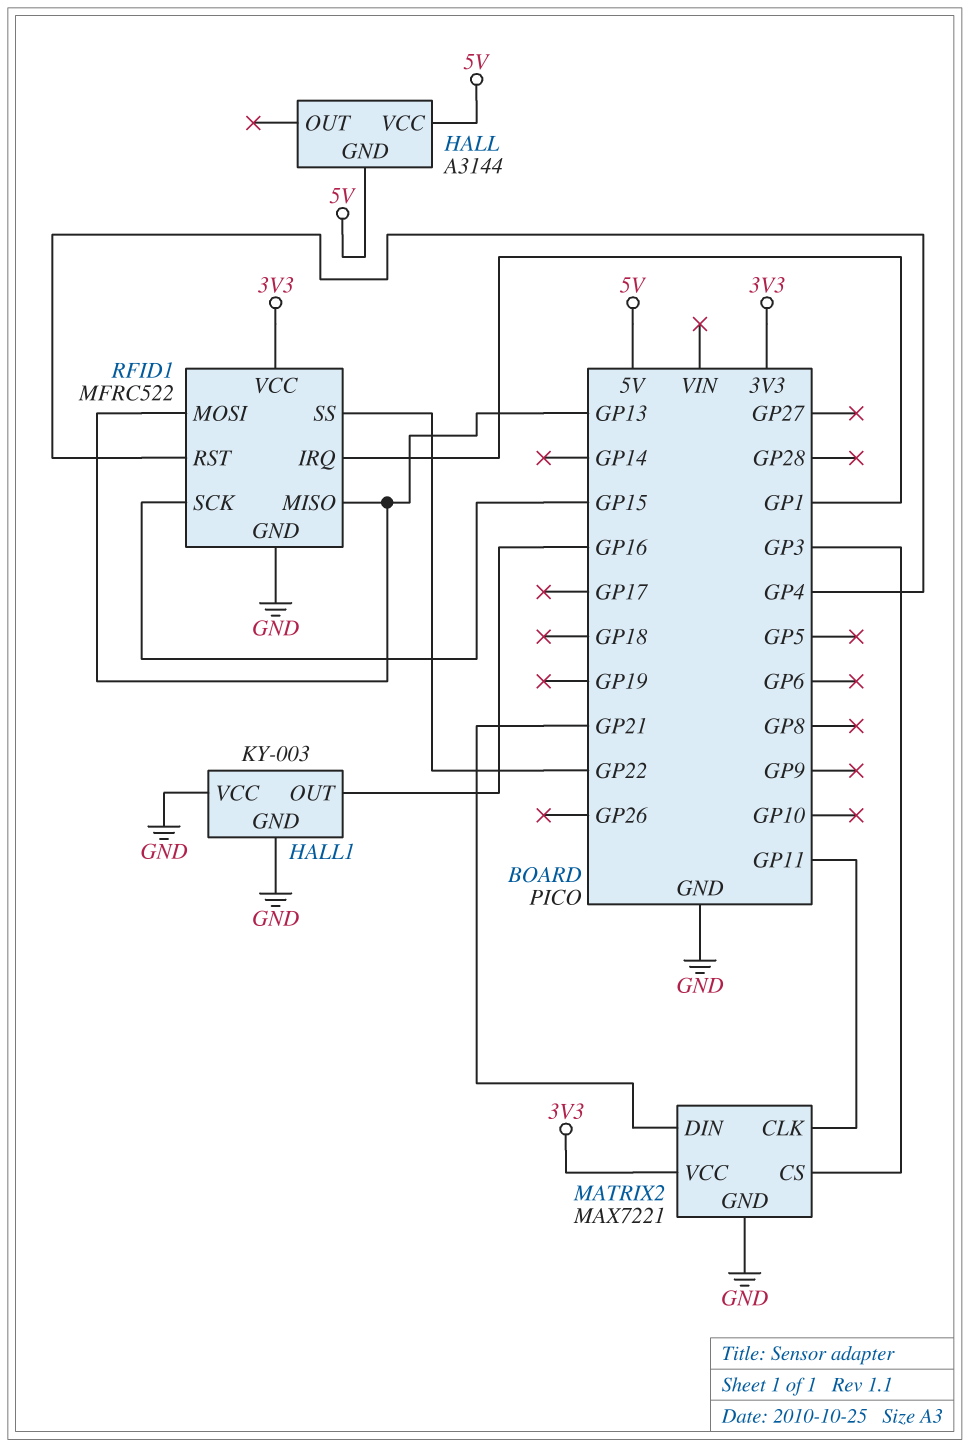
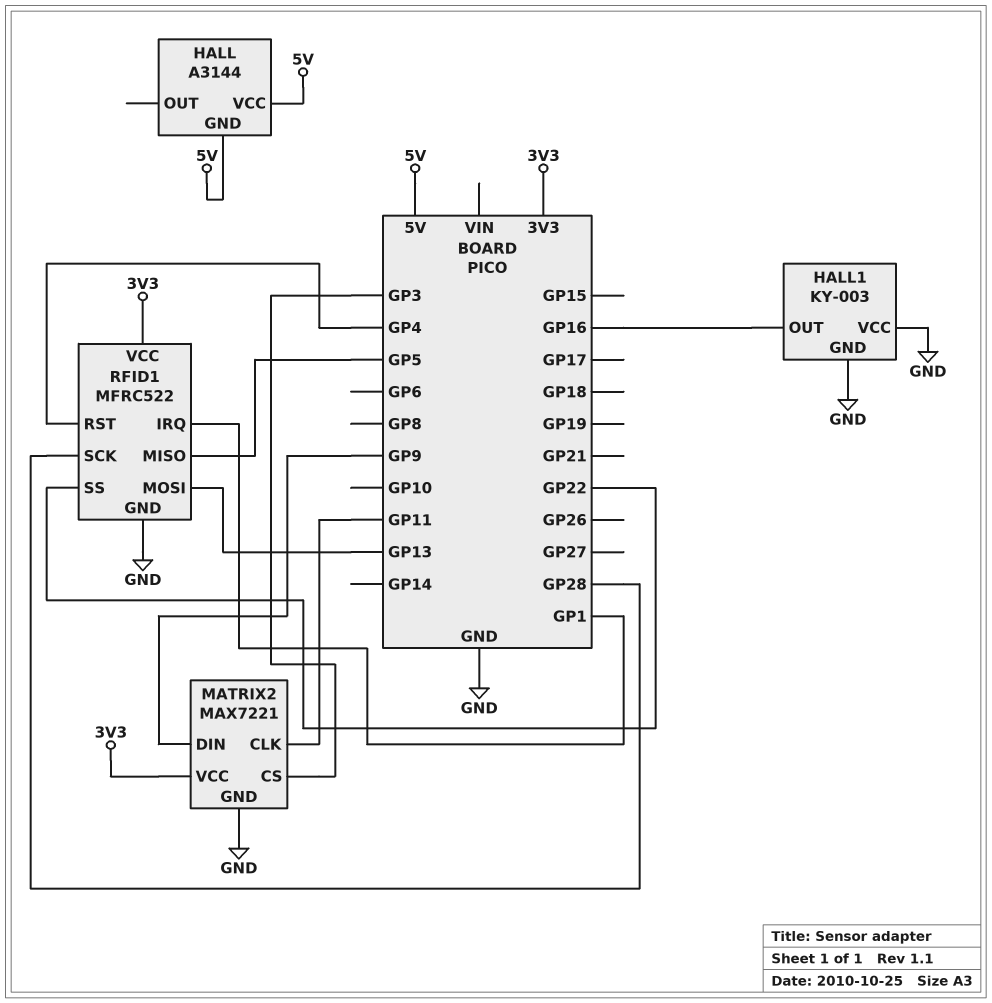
MATRIX2 pin DIN: GP21 -> GP9
RFID1 pin MISO: GP13 -> GP5
RFID1 pin SCK: GP15 -> GP28

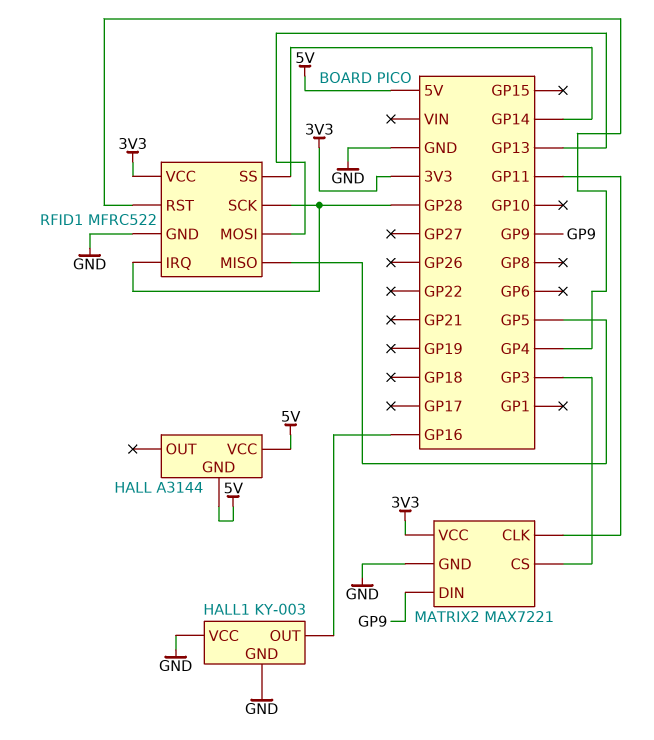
RFID1 pin IRQ: GP1 -> GP28
RFID1 pin SS: GP22 -> GP14

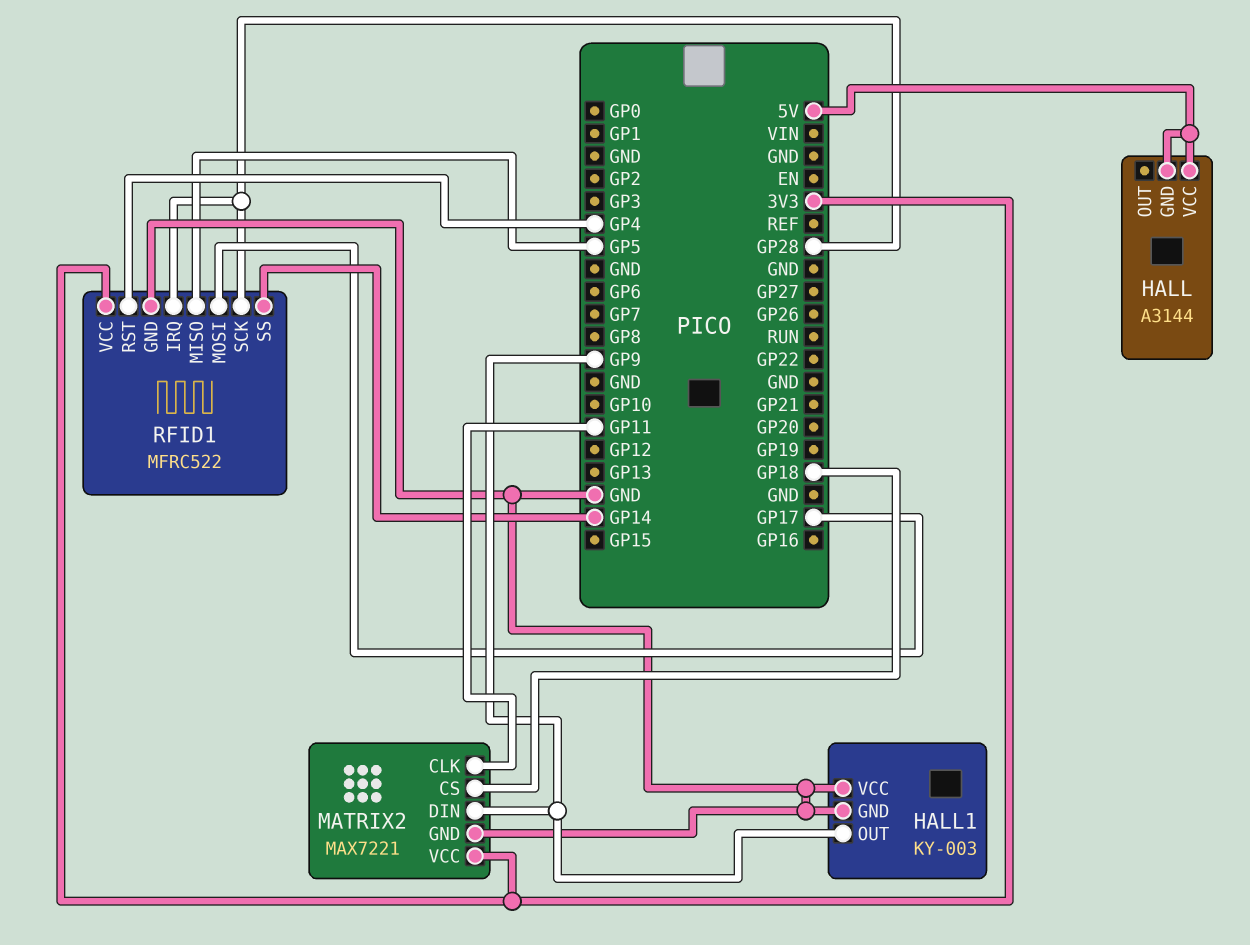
HALL1 pin OUT: GP16 -> GP9
MATRIX2 pin CS: GP3 -> GP18
RFID1 pin MOSI: GP13 -> GP17

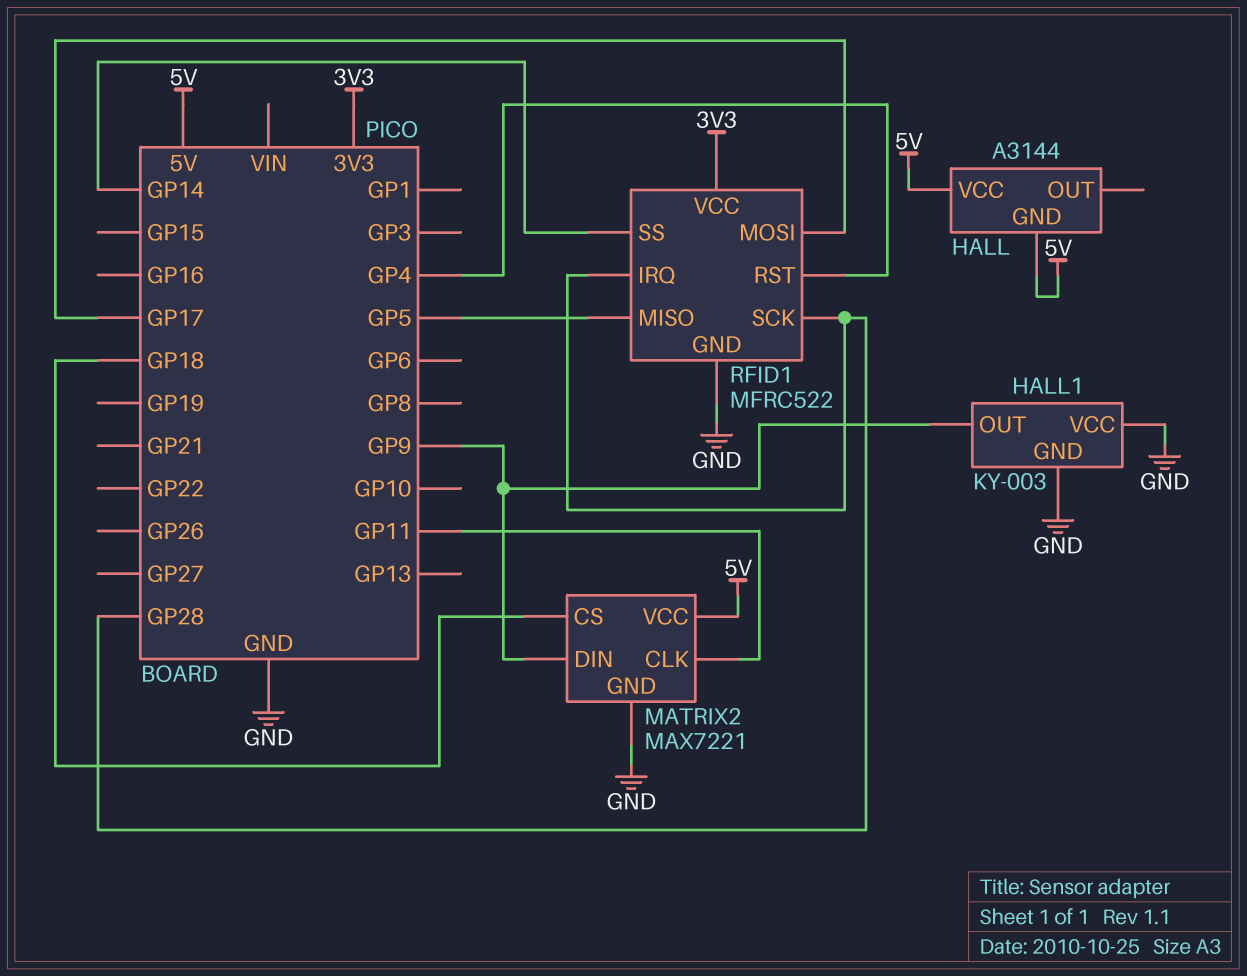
MATRIX2 pin VCC: 3V3 -> 5V

